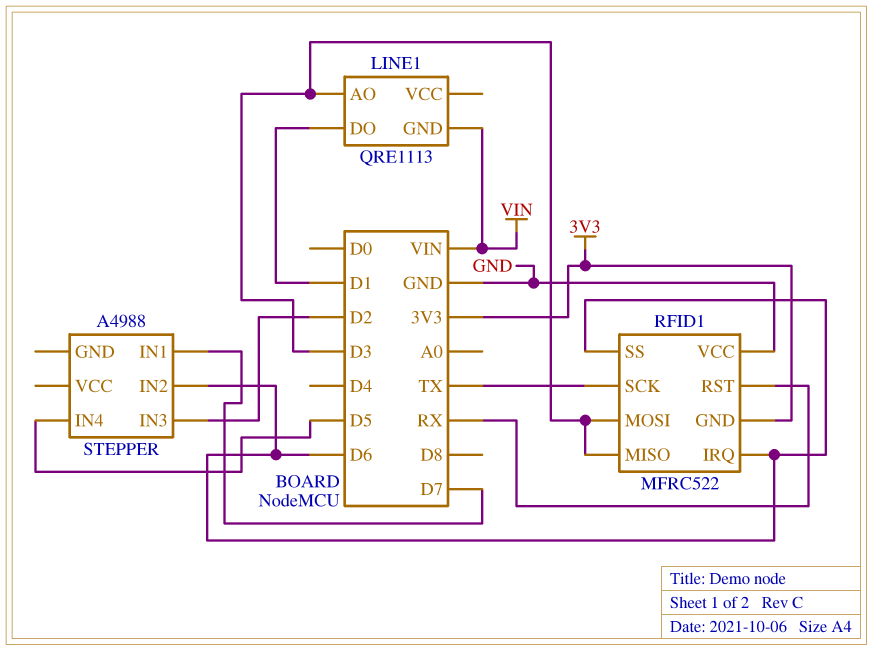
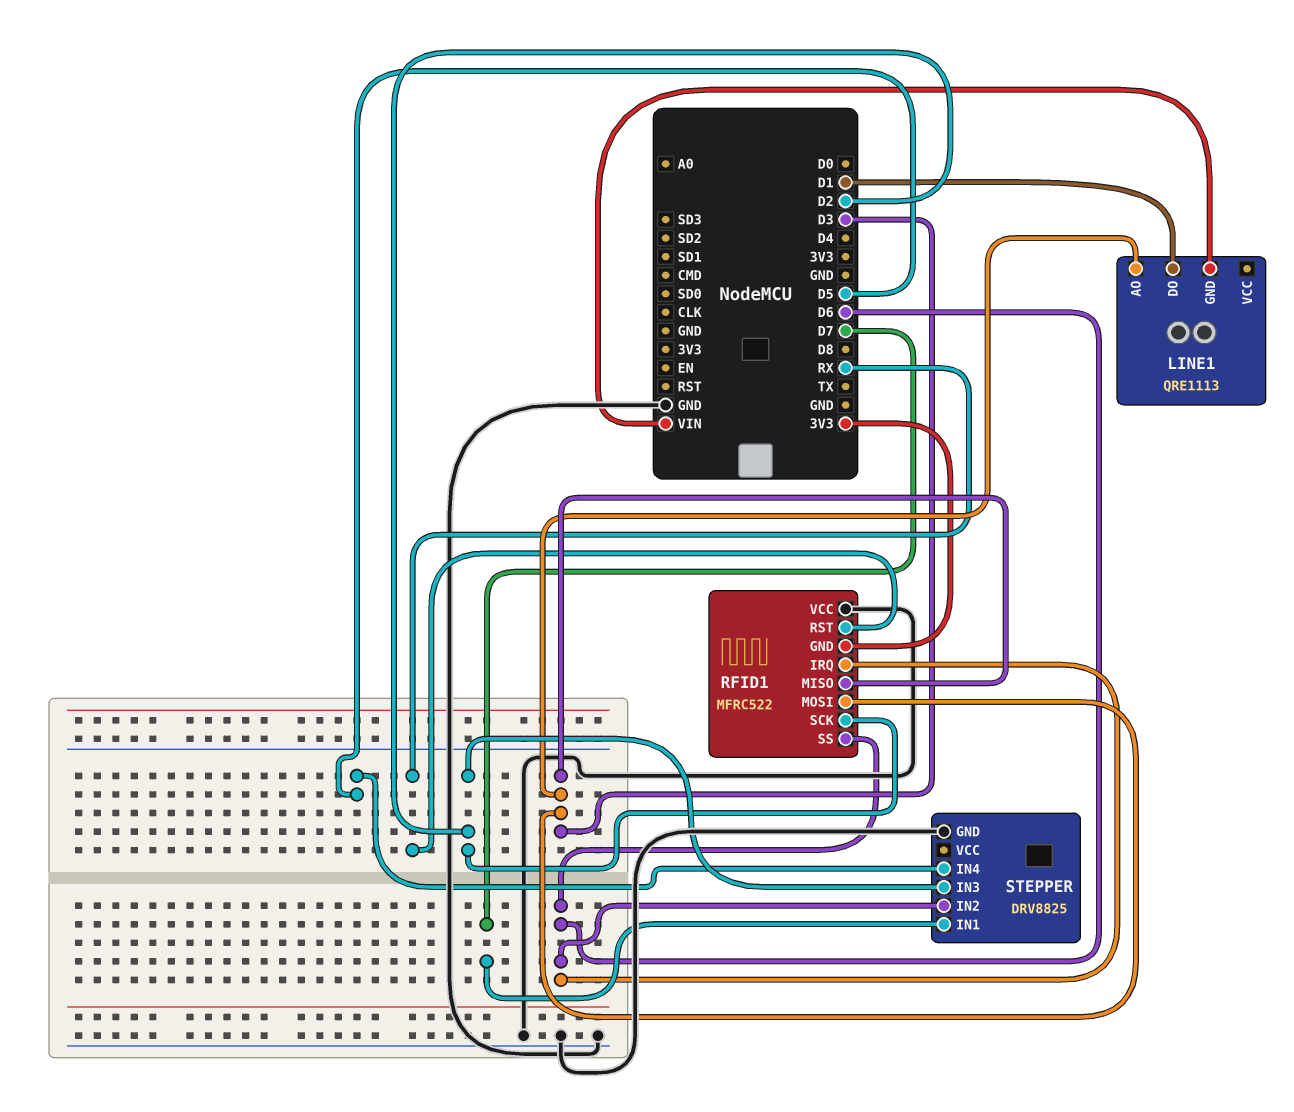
RFID1 pin SCK: TX -> D2
STEPPER: A4988 -> DRV8825
STEPPER pin GND: none -> GND

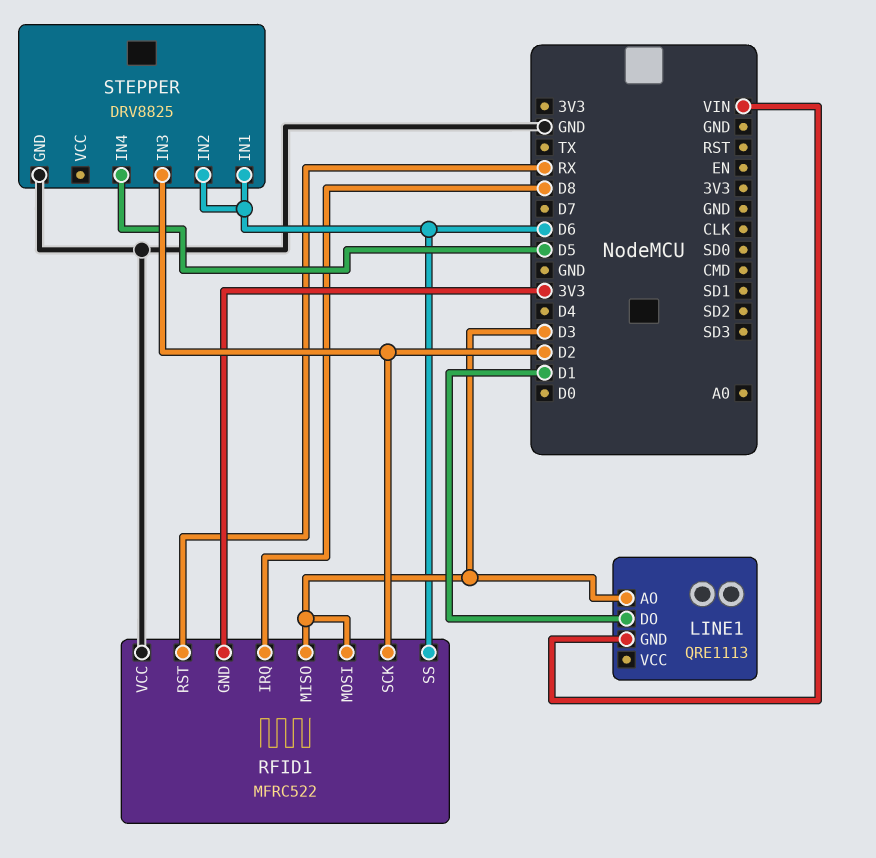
RFID1 pin IRQ: D6 -> D8
STEPPER pin IN1: D7 -> D6

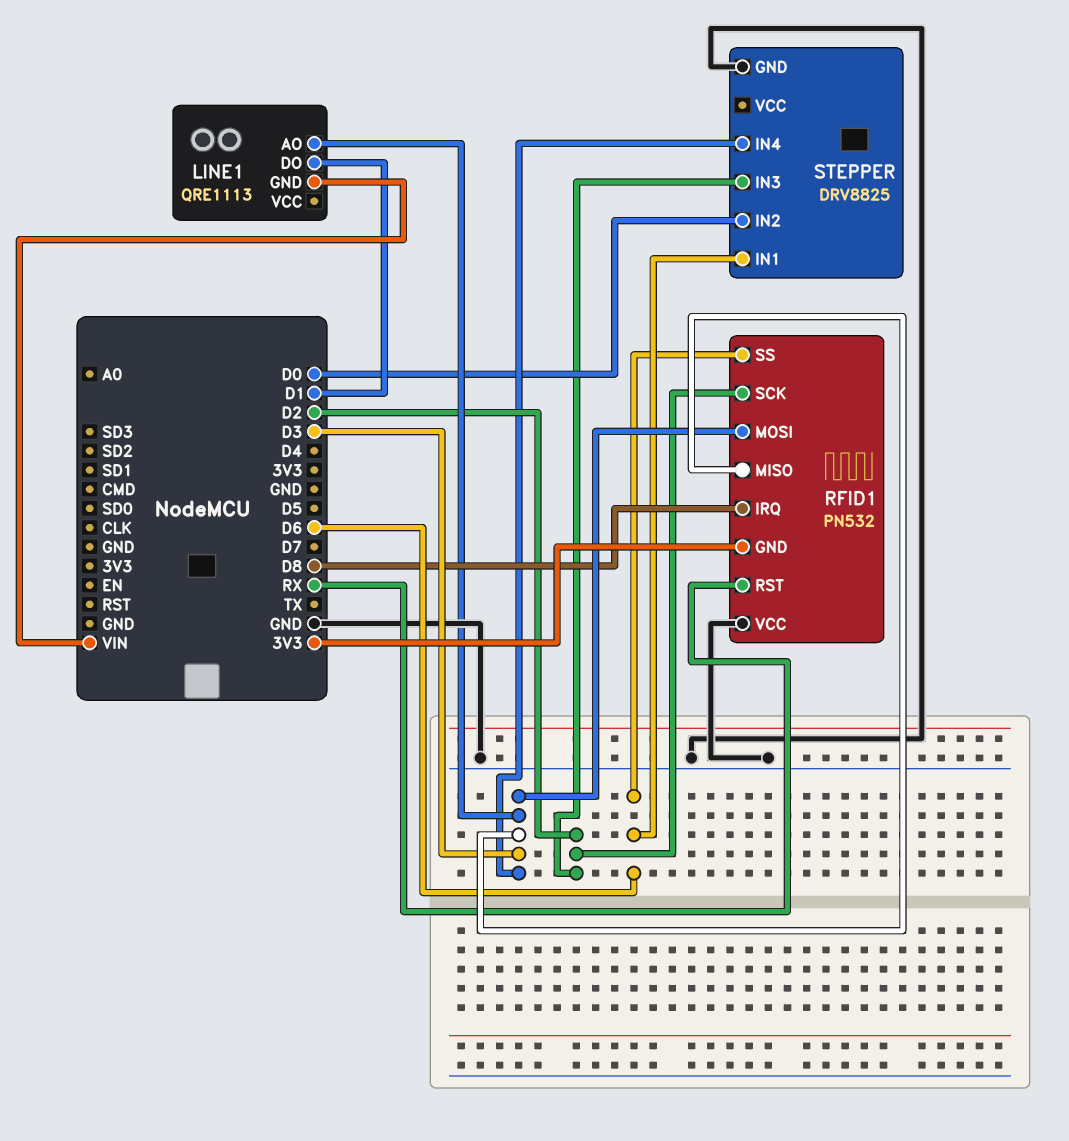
RFID1: MFRC522 -> PN532
STEPPER pin IN2: D6 -> D0
STEPPER pin IN4: D5 -> D3

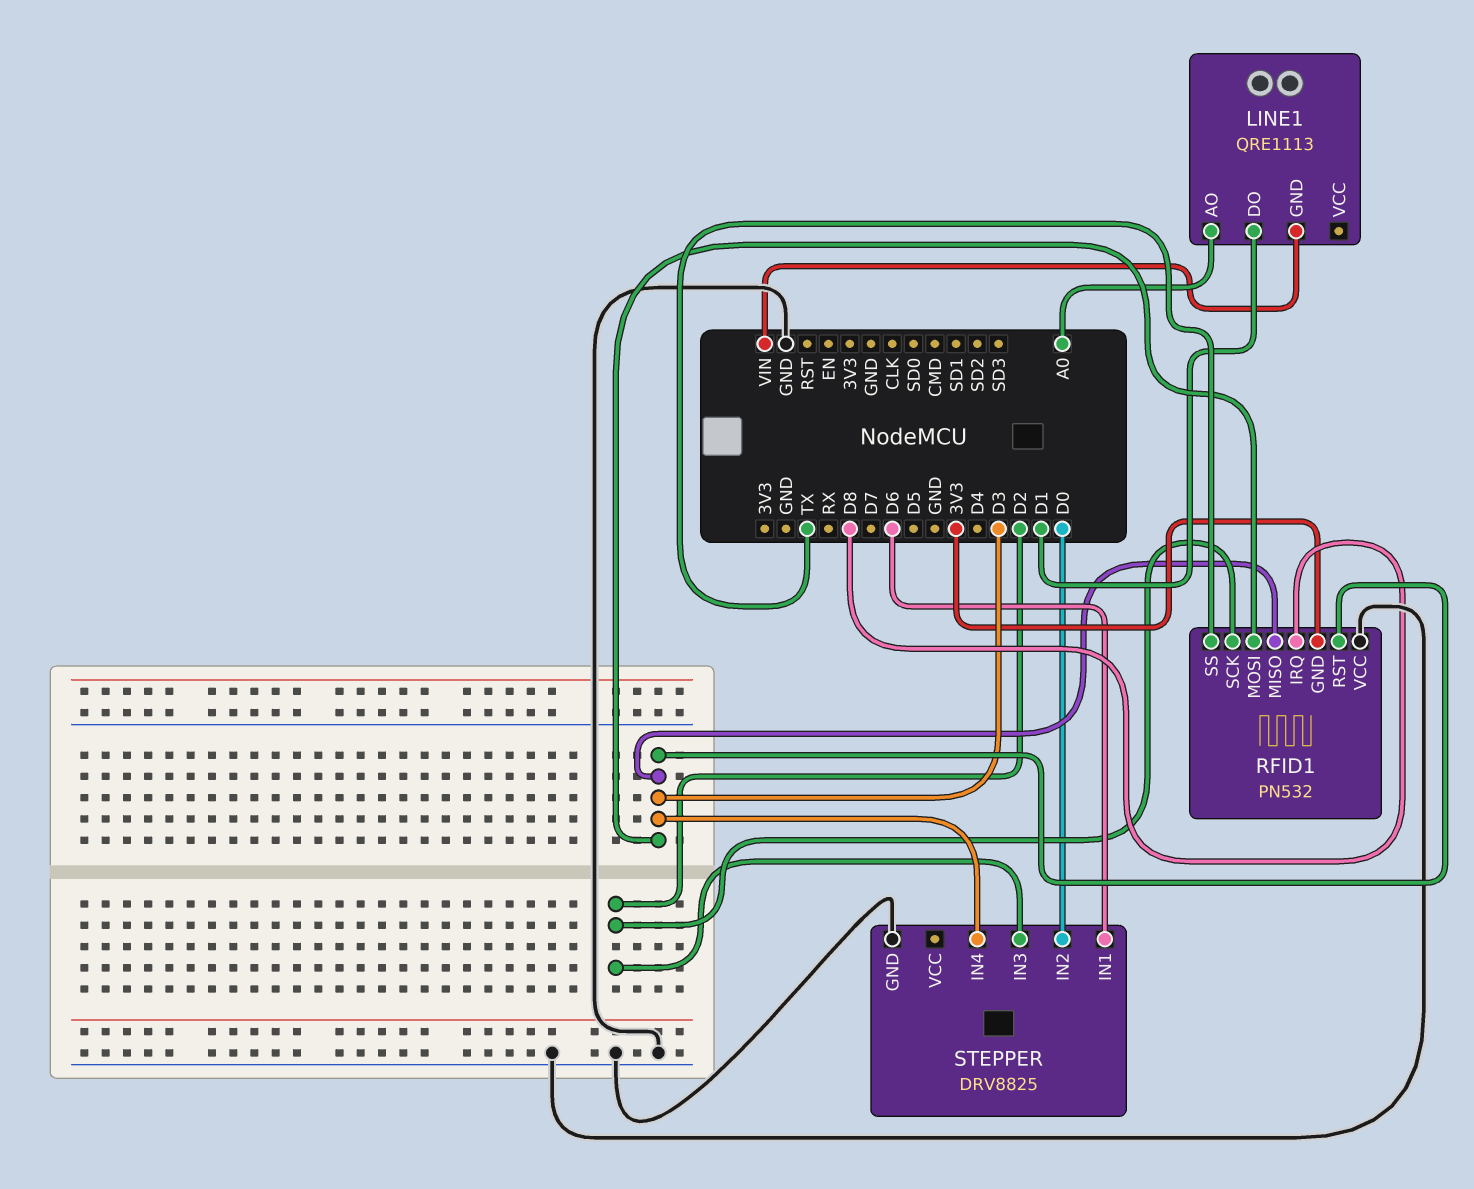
LINE1 pin AO: D3 -> A0
RFID1 pin RST: RX -> D3
RFID1 pin SS: D6 -> TX

